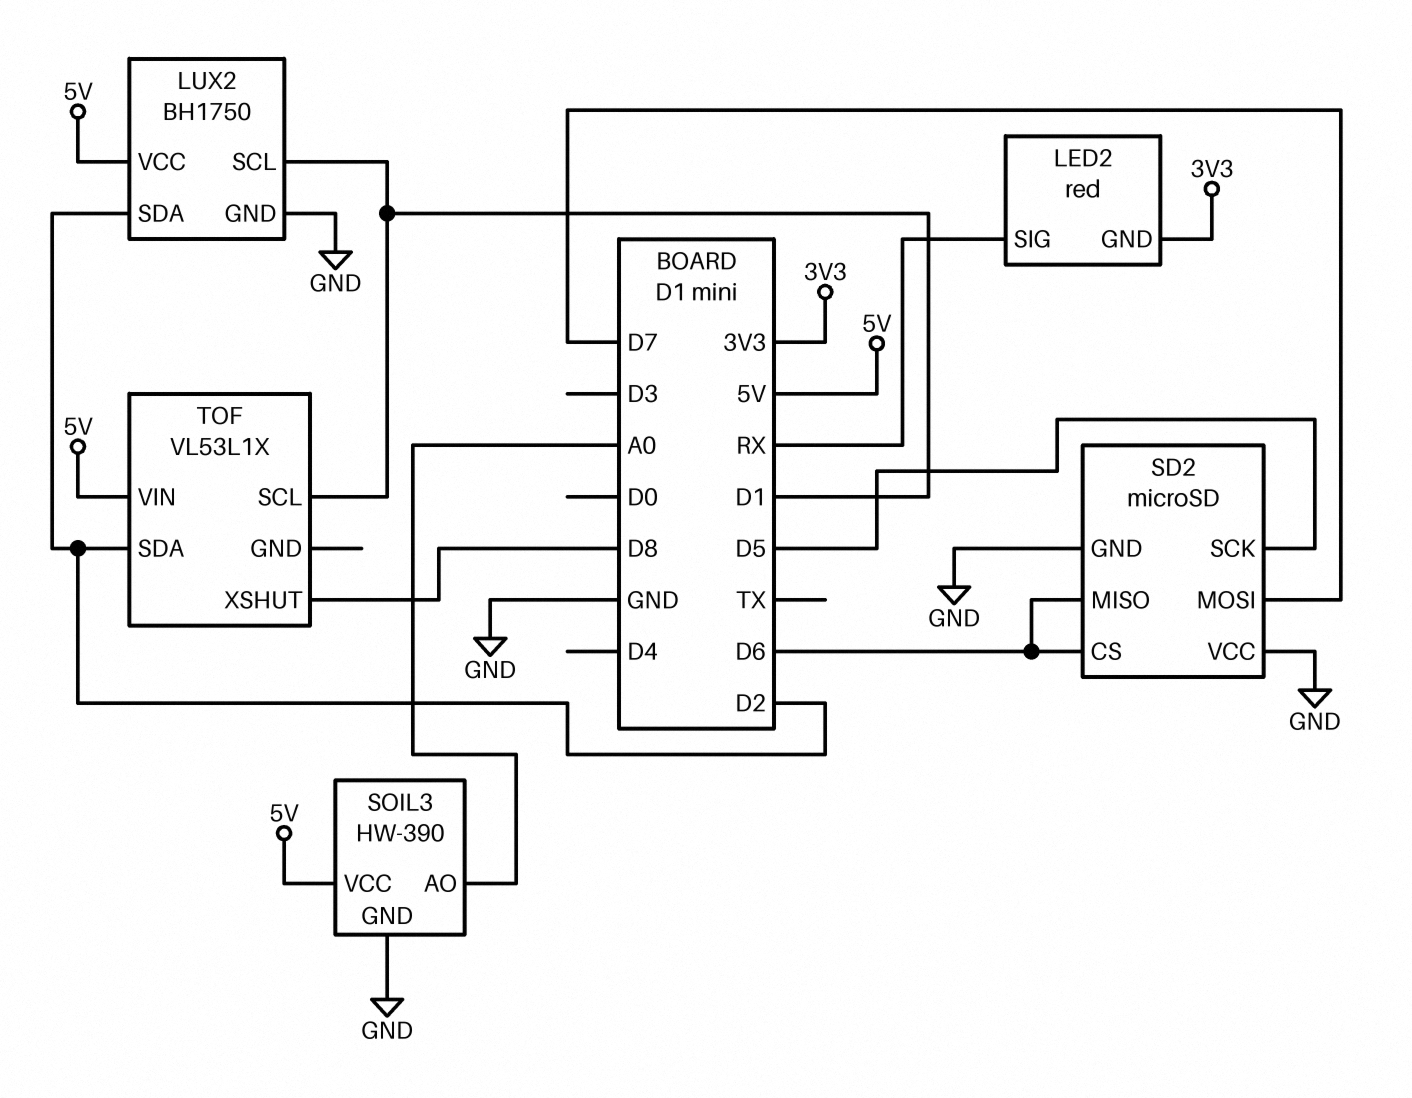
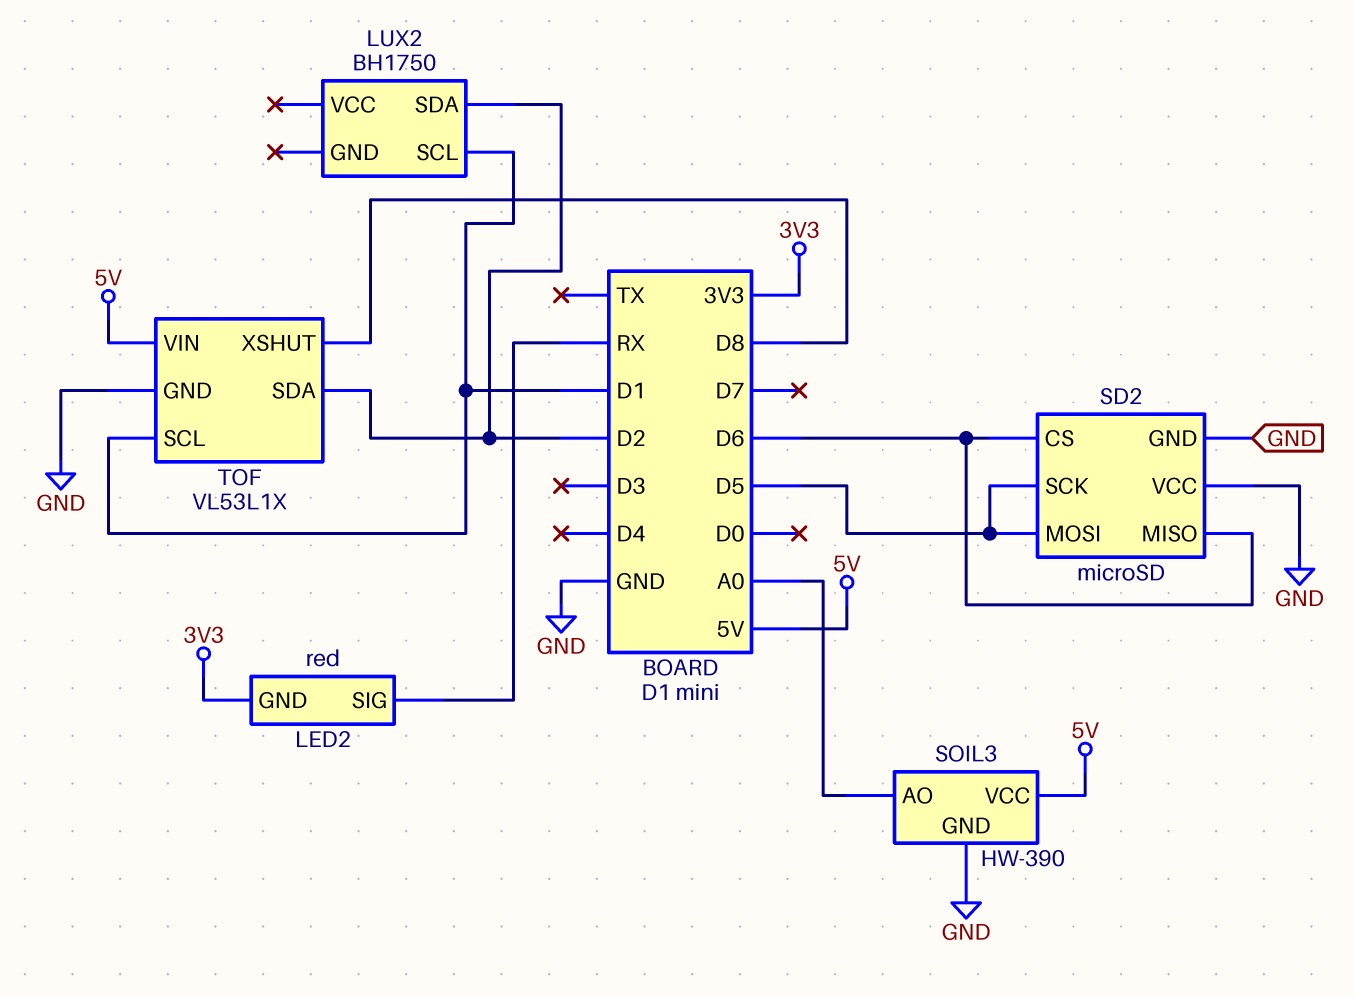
LUX2 pin GND: GND -> none
LUX2 pin VCC: 5V -> none
SD2 pin MOSI: D7 -> D5
TOF pin GND: none -> GND

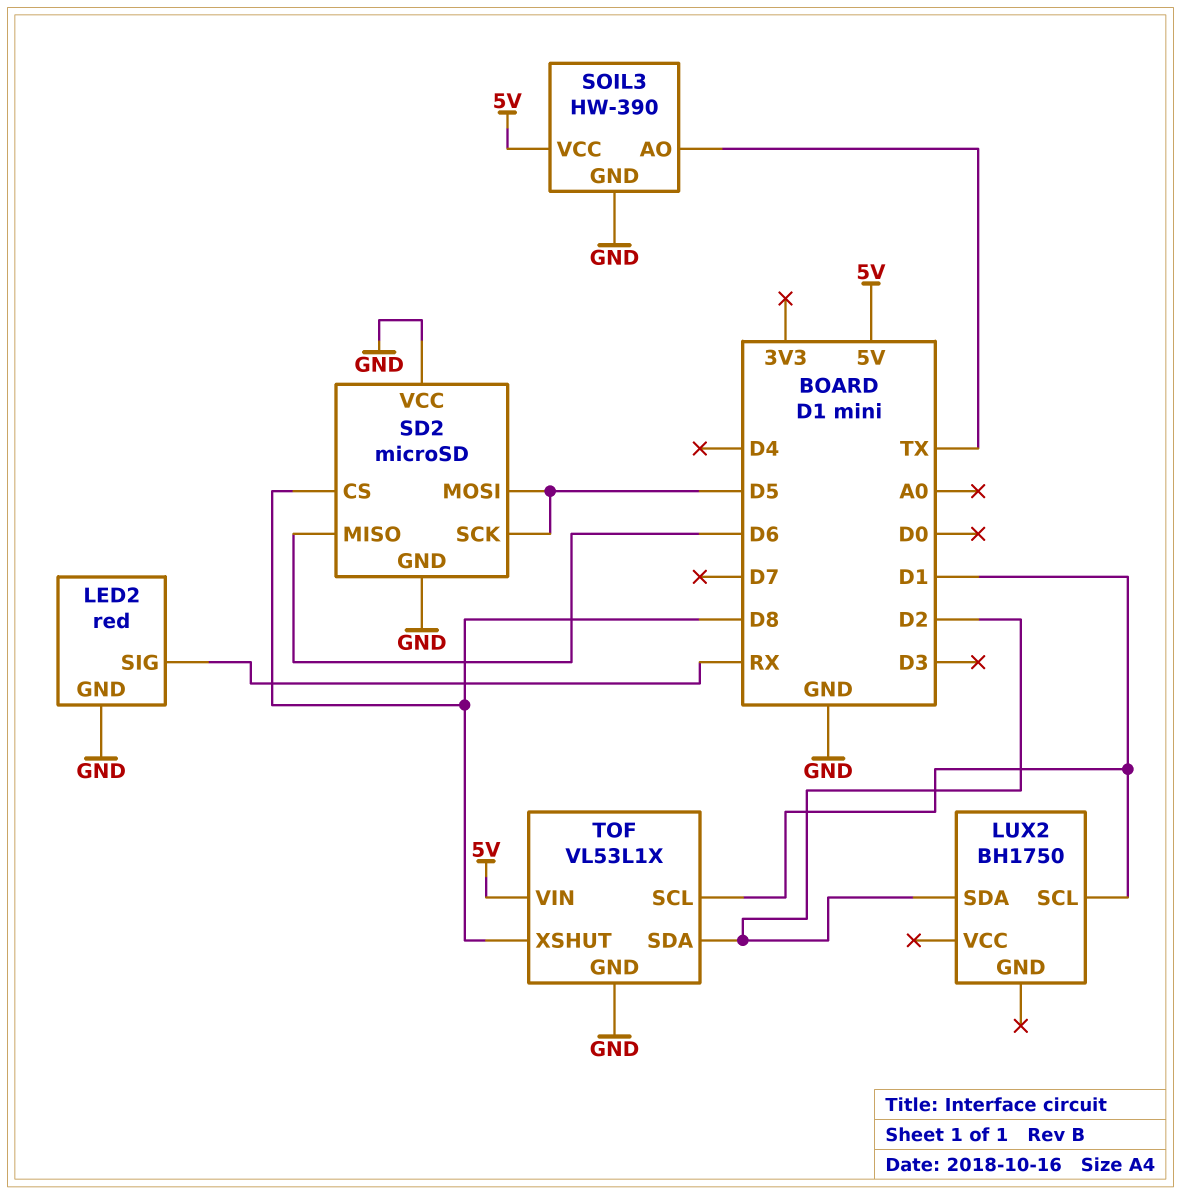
LED2 pin GND: 3V3 -> GND
SD2 pin CS: D6 -> D8
SOIL3 pin AO: A0 -> TX

